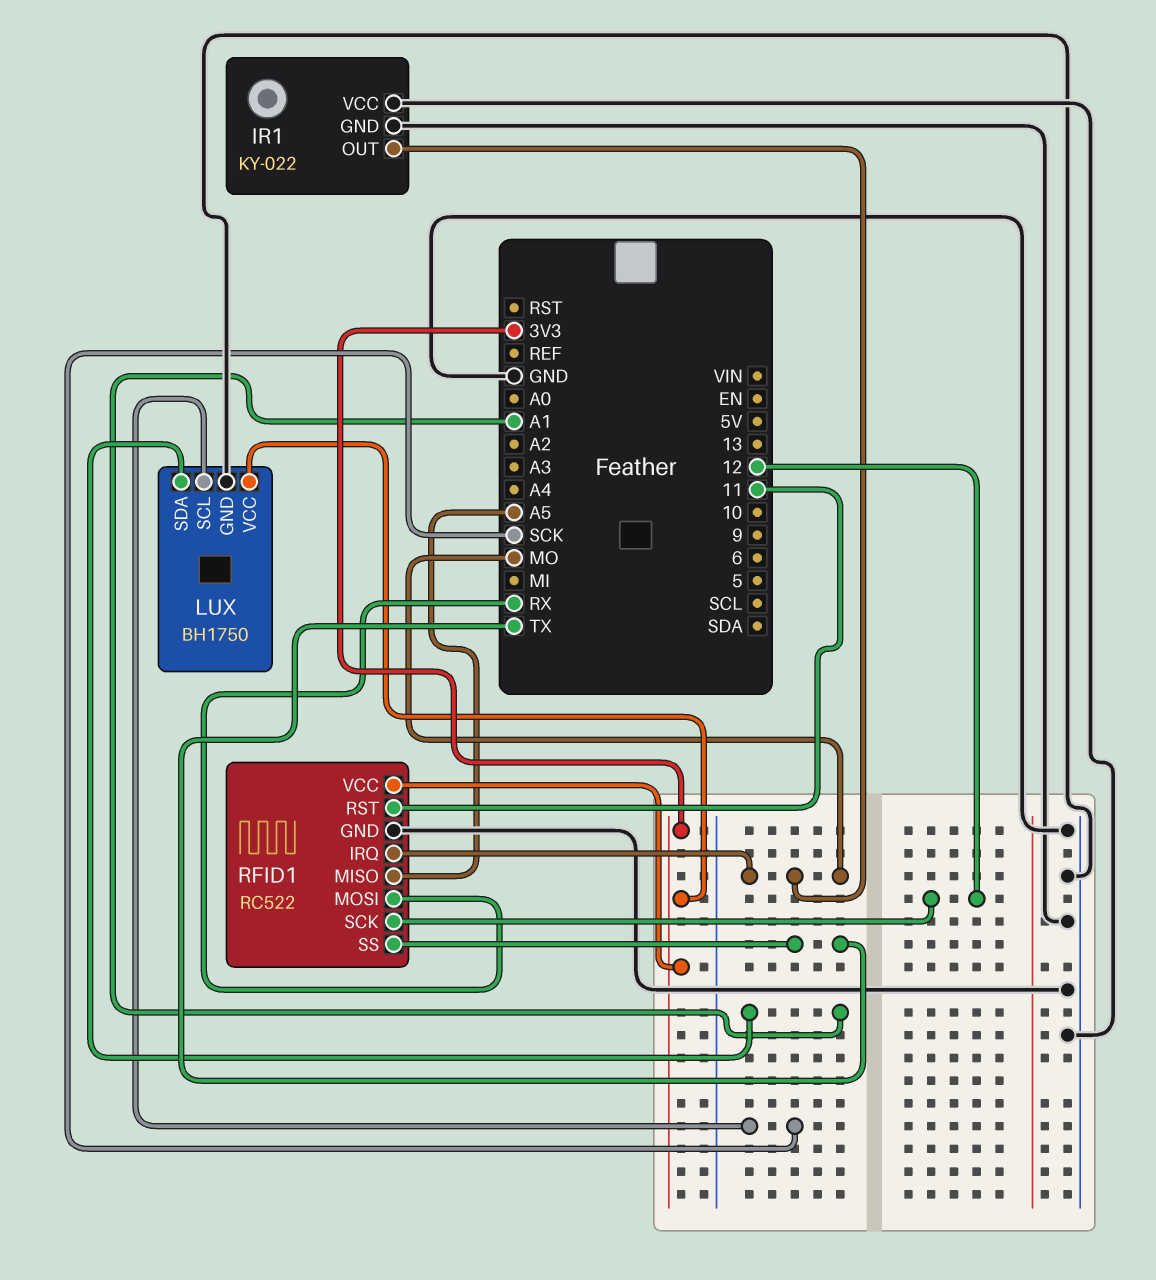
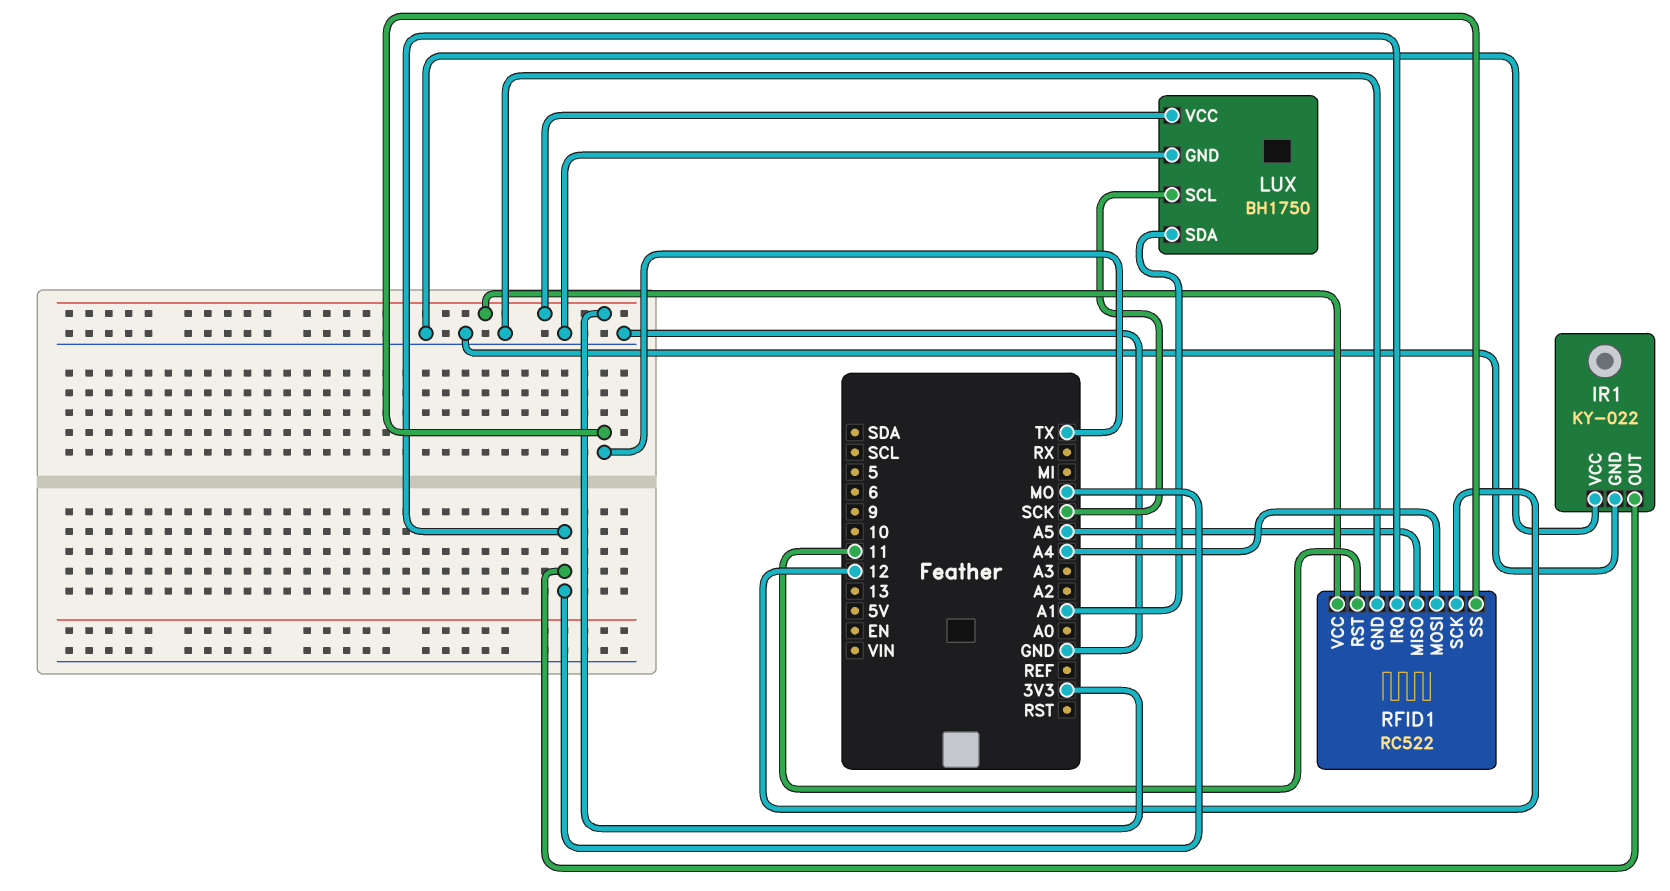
RFID1 pin MOSI: RX -> A4

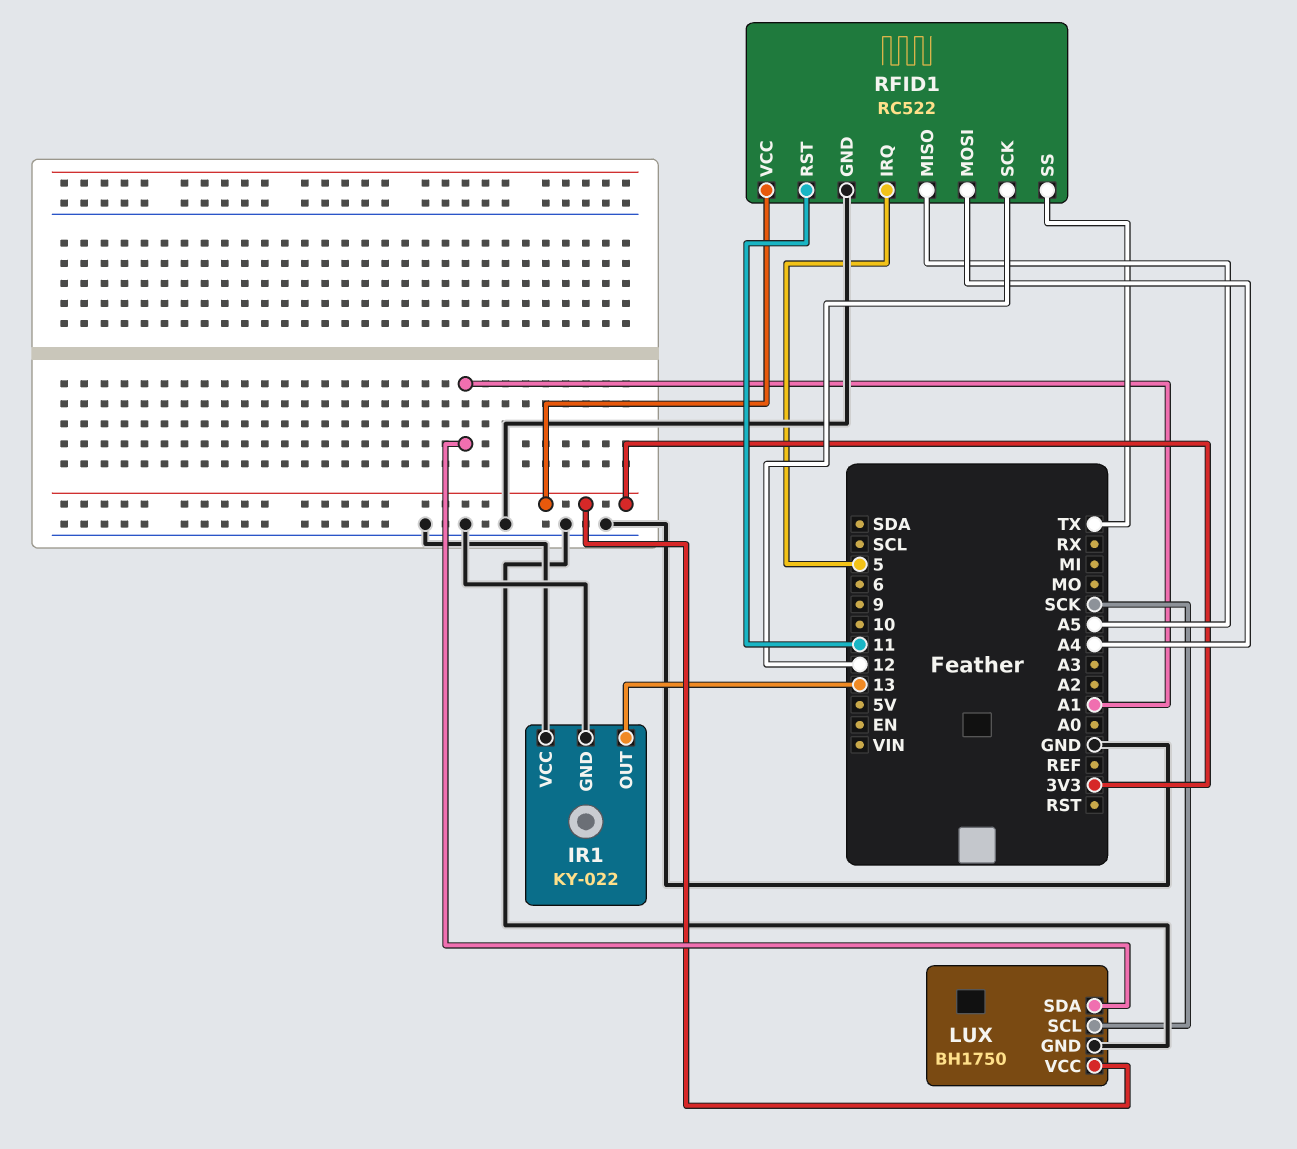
IR1 pin OUT: MO -> 13
RFID1 pin IRQ: MO -> 5

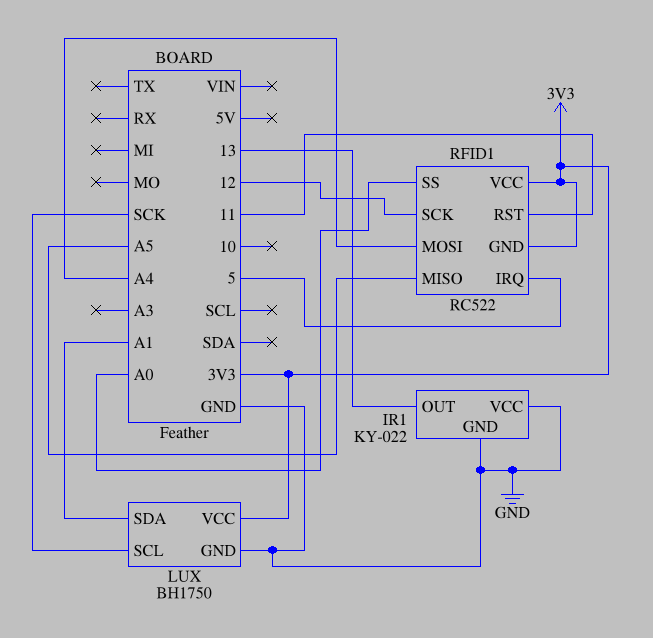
RFID1 pin GND: GND -> 3V3
RFID1 pin SS: TX -> A0

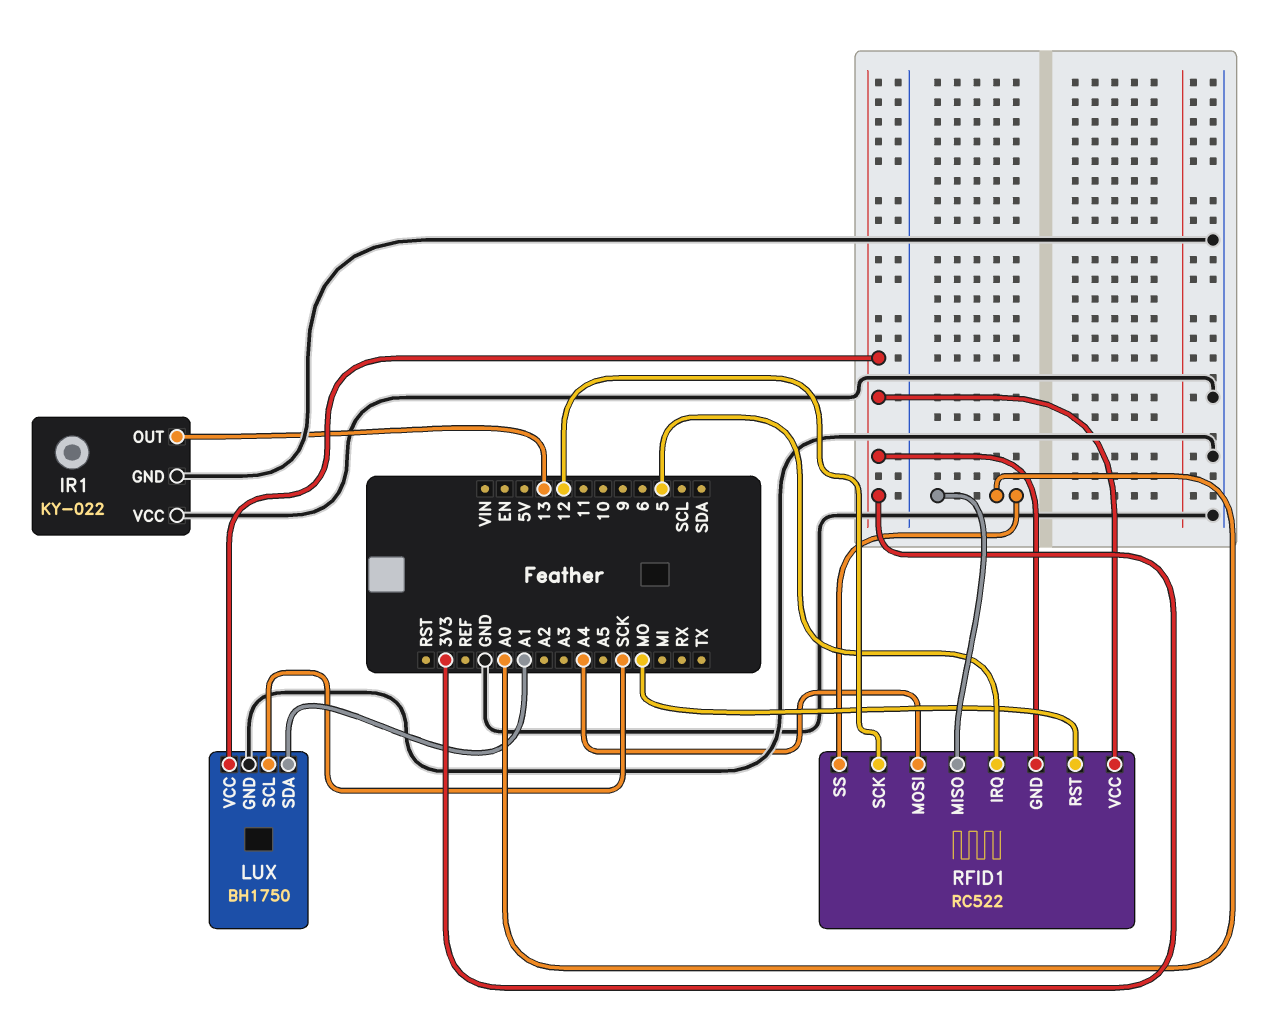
RFID1 pin MISO: A5 -> A0
RFID1 pin RST: 11 -> MO

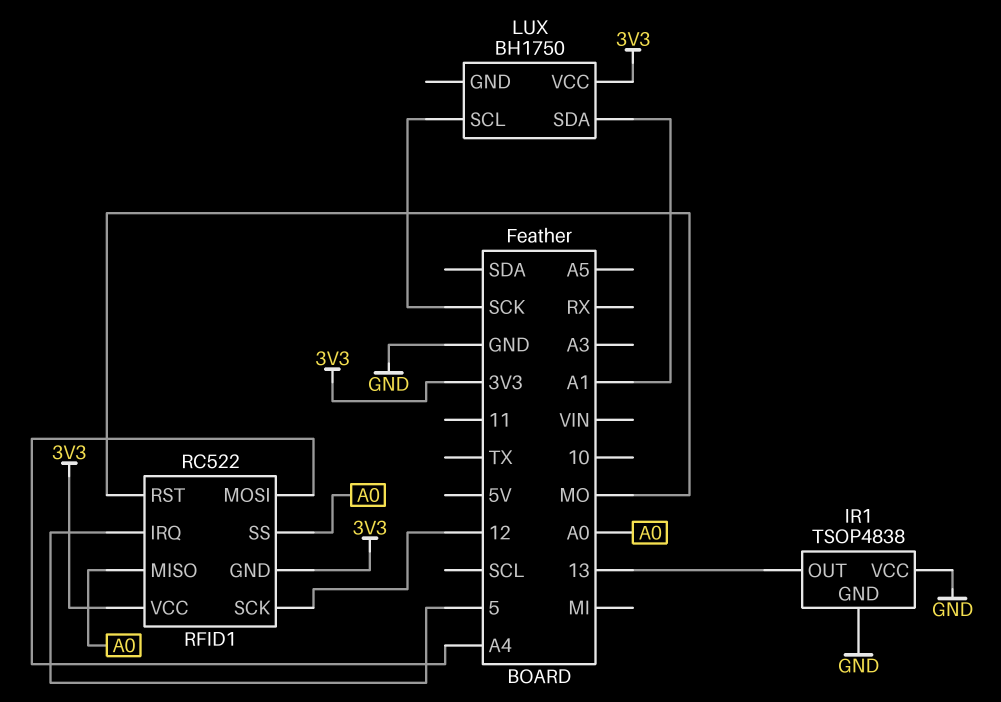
IR1: KY-022 -> TSOP4838
LUX pin GND: GND -> none

